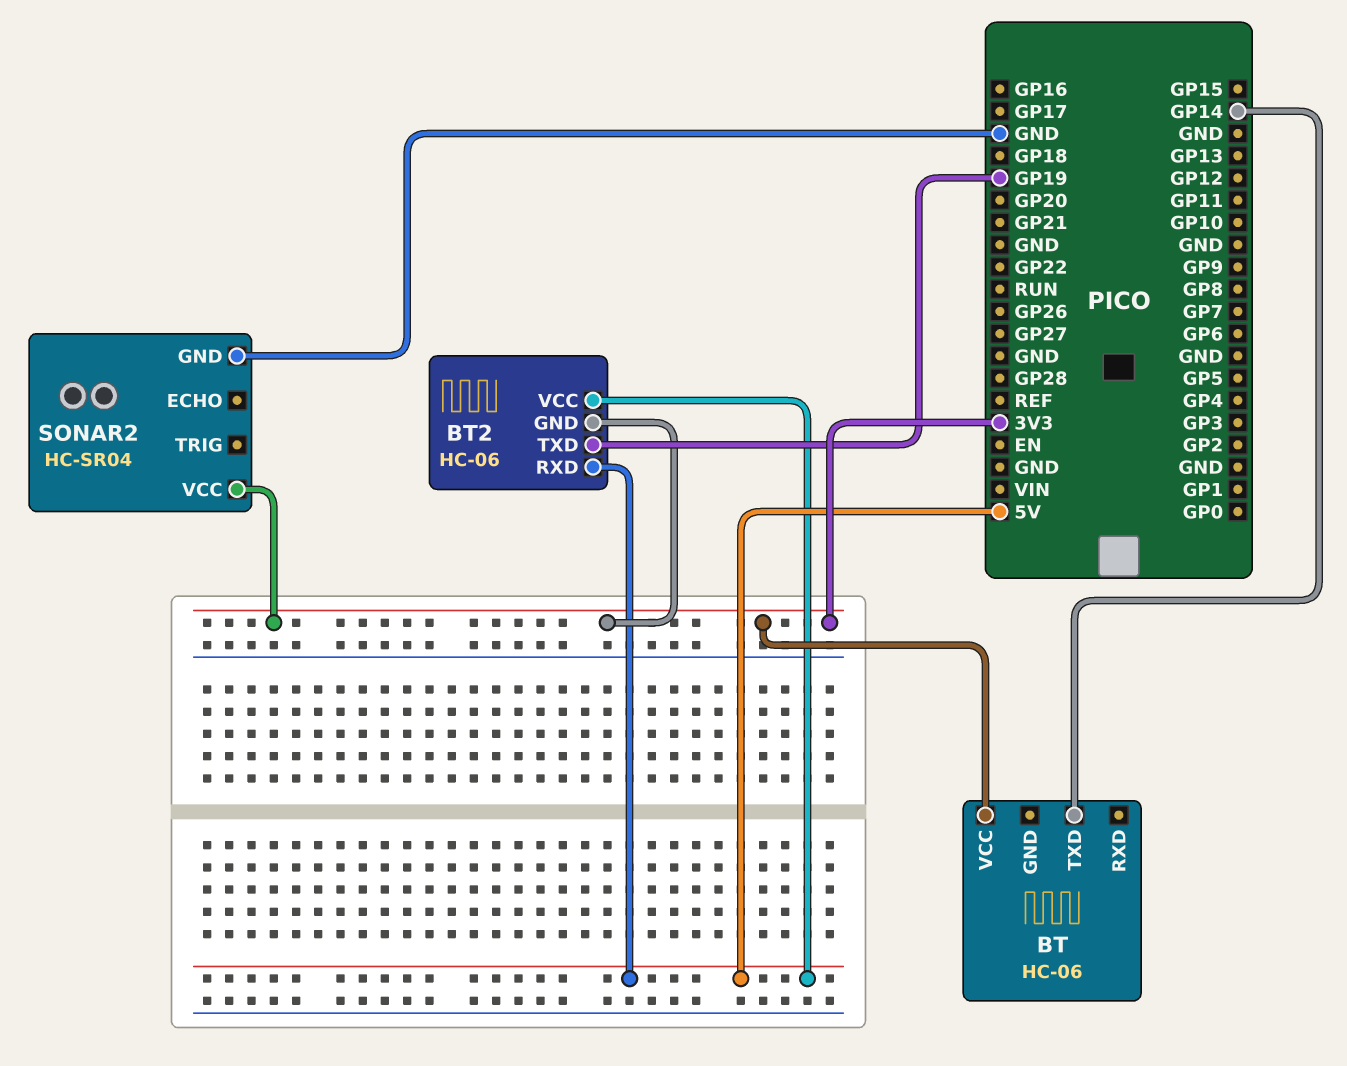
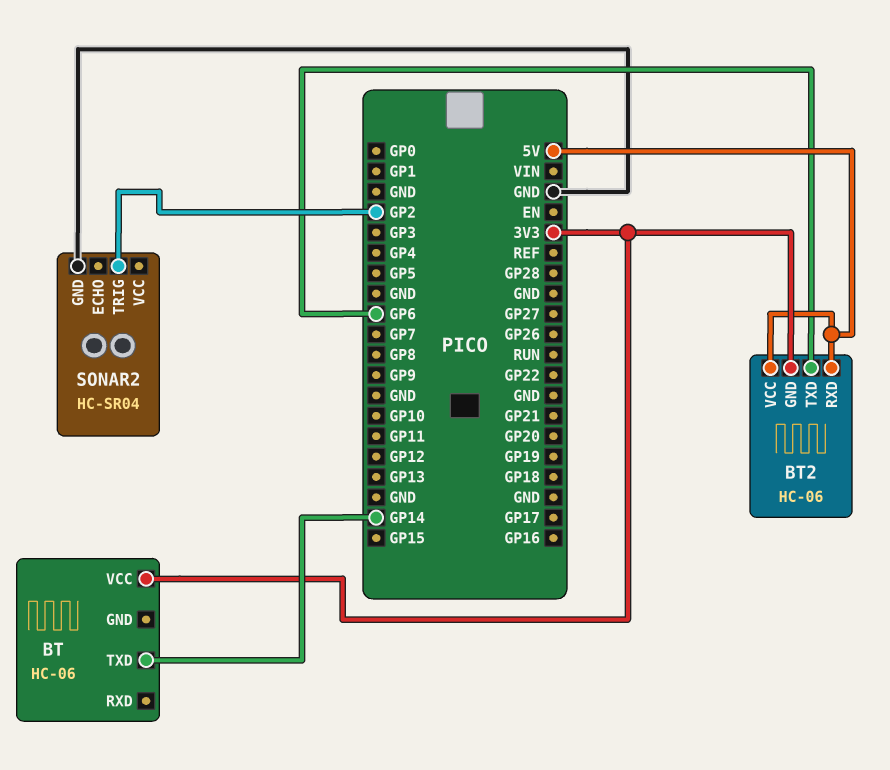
BT2 pin TXD: GP19 -> GP6
SONAR2 pin TRIG: none -> GP2
SONAR2 pin VCC: 3V3 -> none

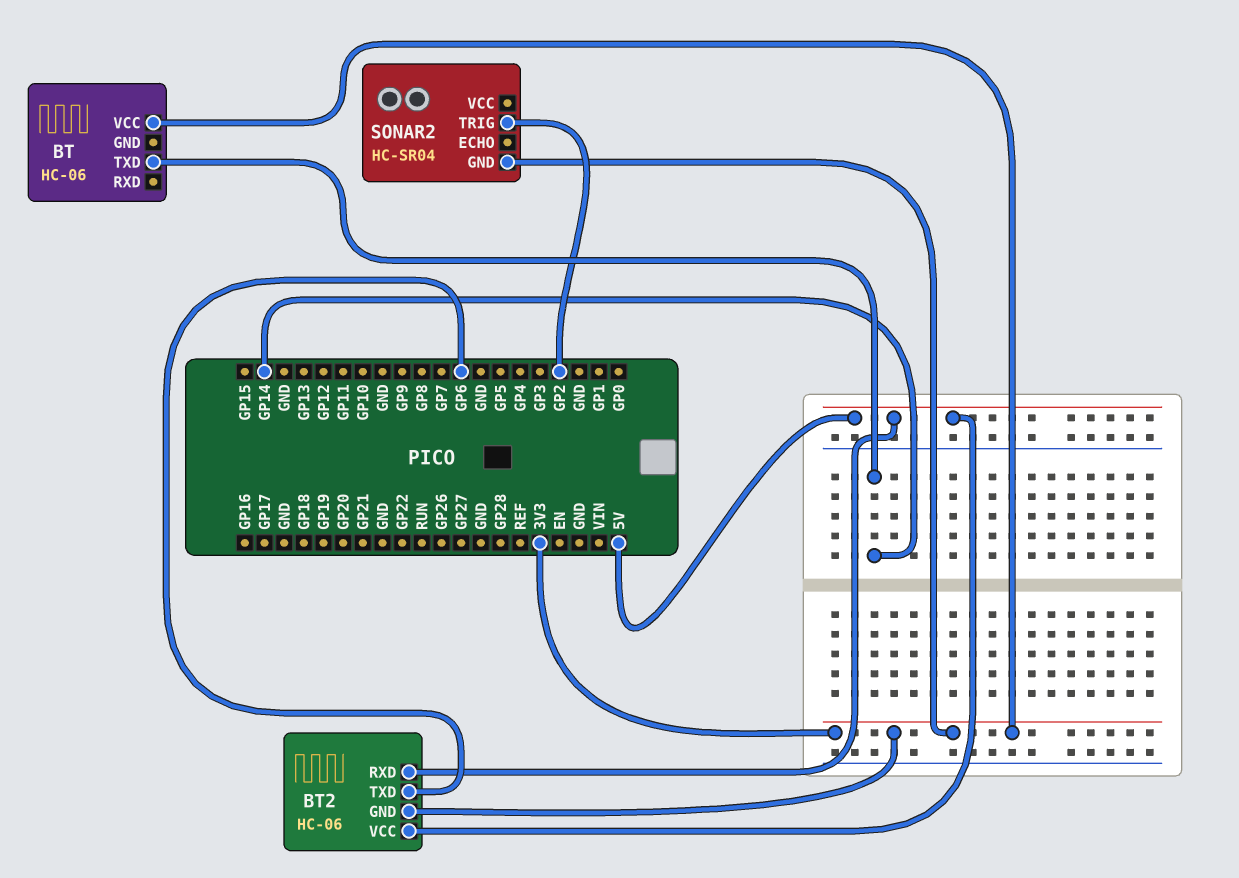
SONAR2 pin GND: GND -> 3V3

